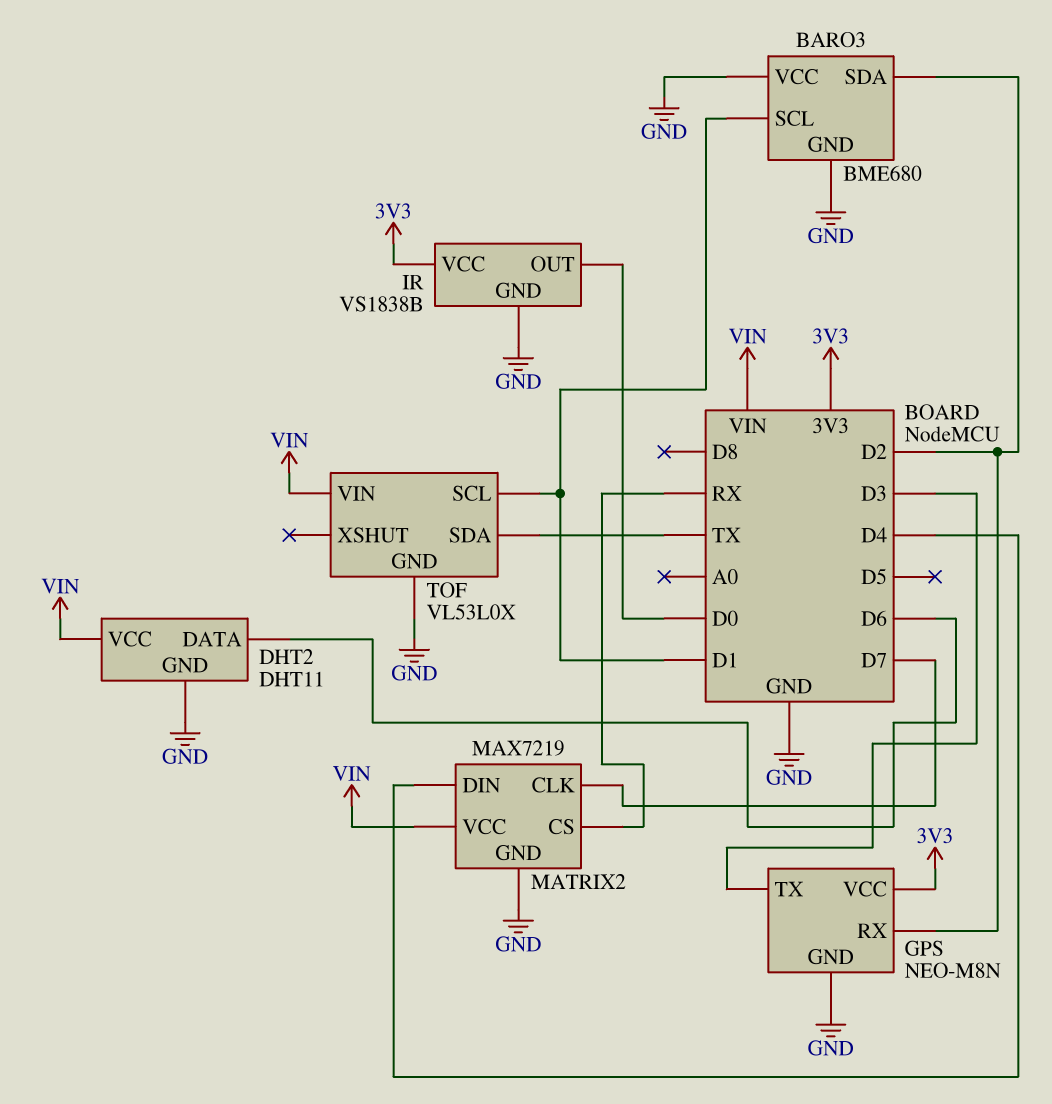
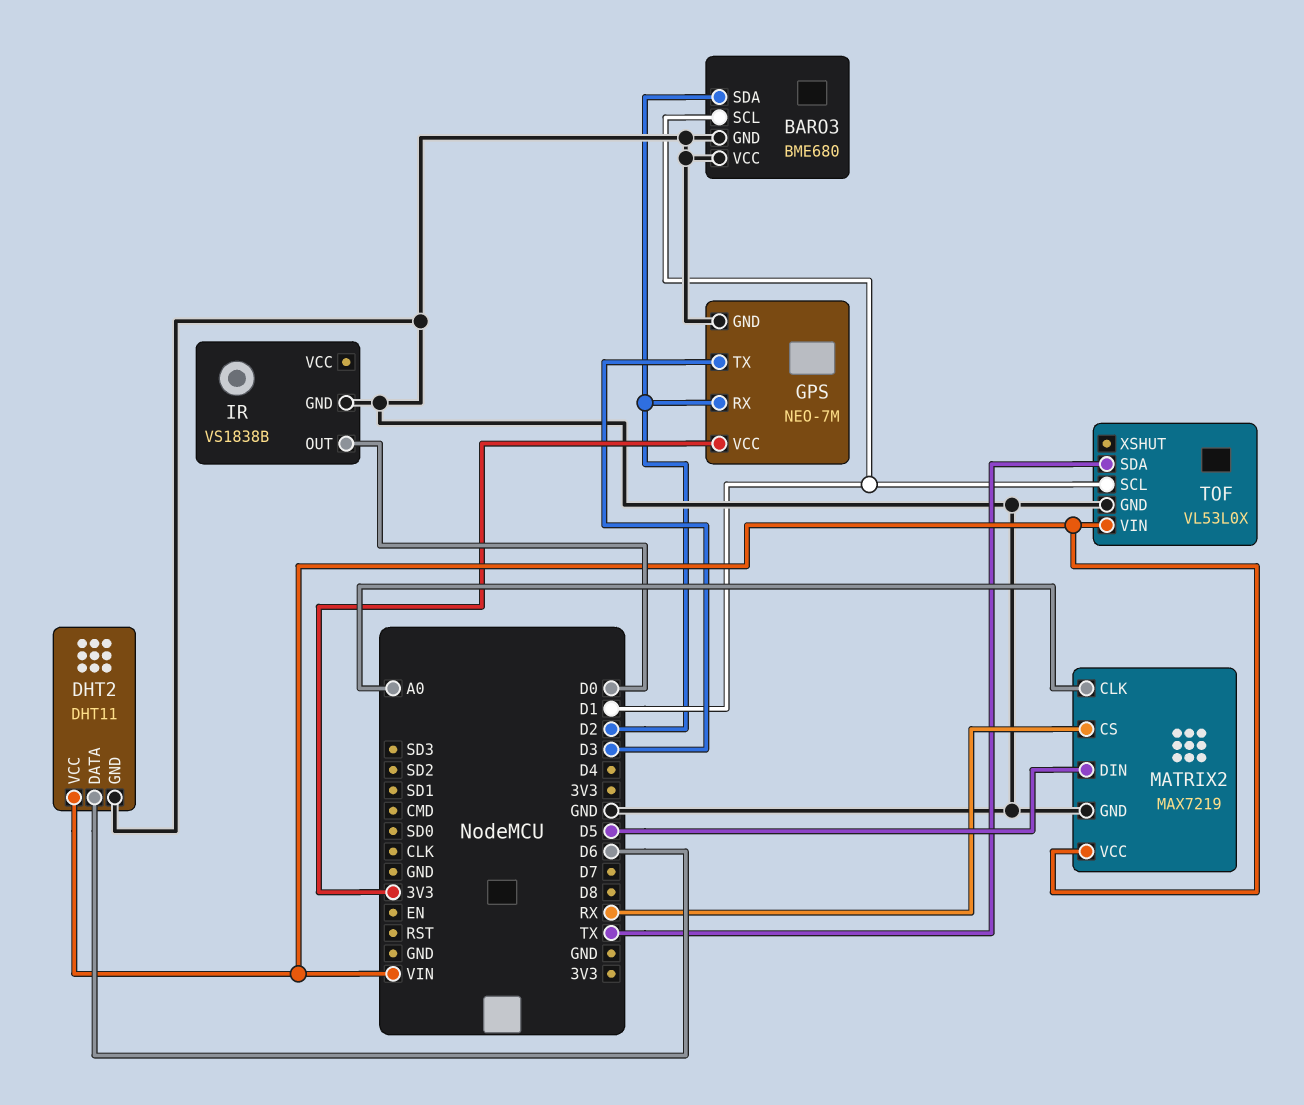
GPS: NEO-M8N -> NEO-7M
IR pin VCC: 3V3 -> none
MATRIX2 pin CLK: D7 -> A0
MATRIX2 pin DIN: D4 -> D5

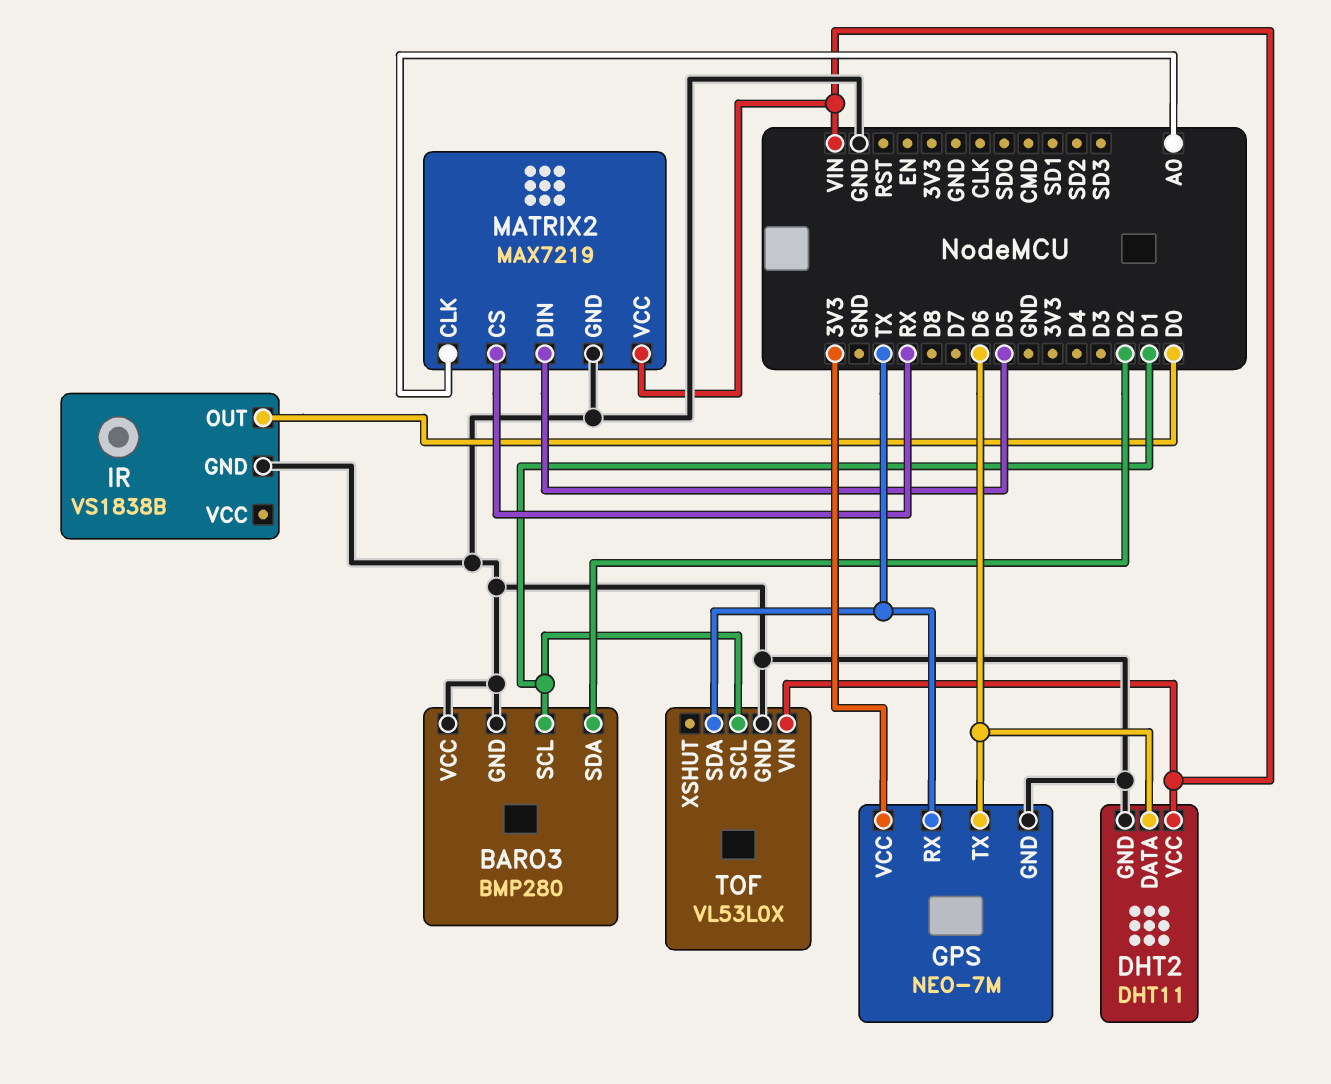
BARO3: BME680 -> BMP280
GPS pin RX: D2 -> TX
GPS pin TX: D3 -> D6

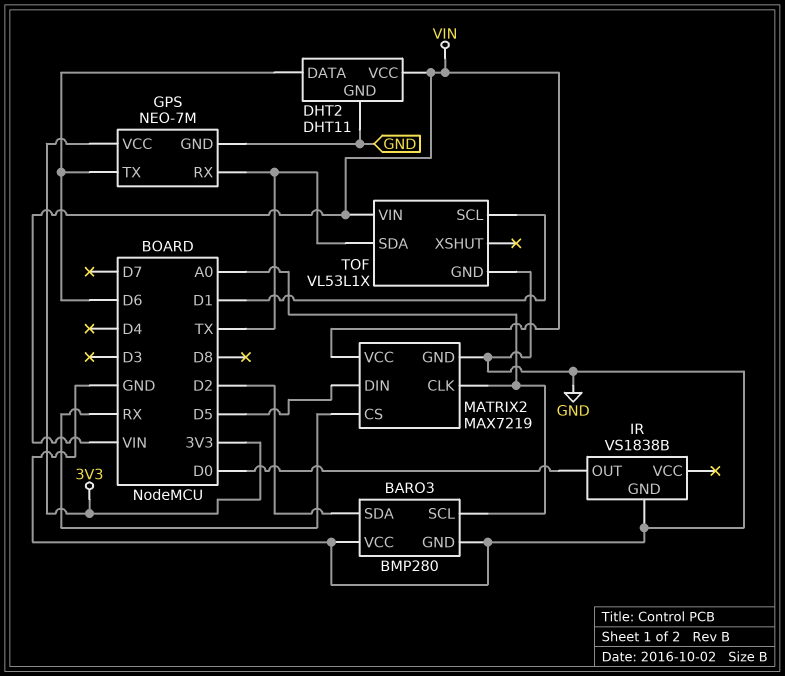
BARO3 pin SCL: D1 -> A0
TOF: VL53L0X -> VL53L1X

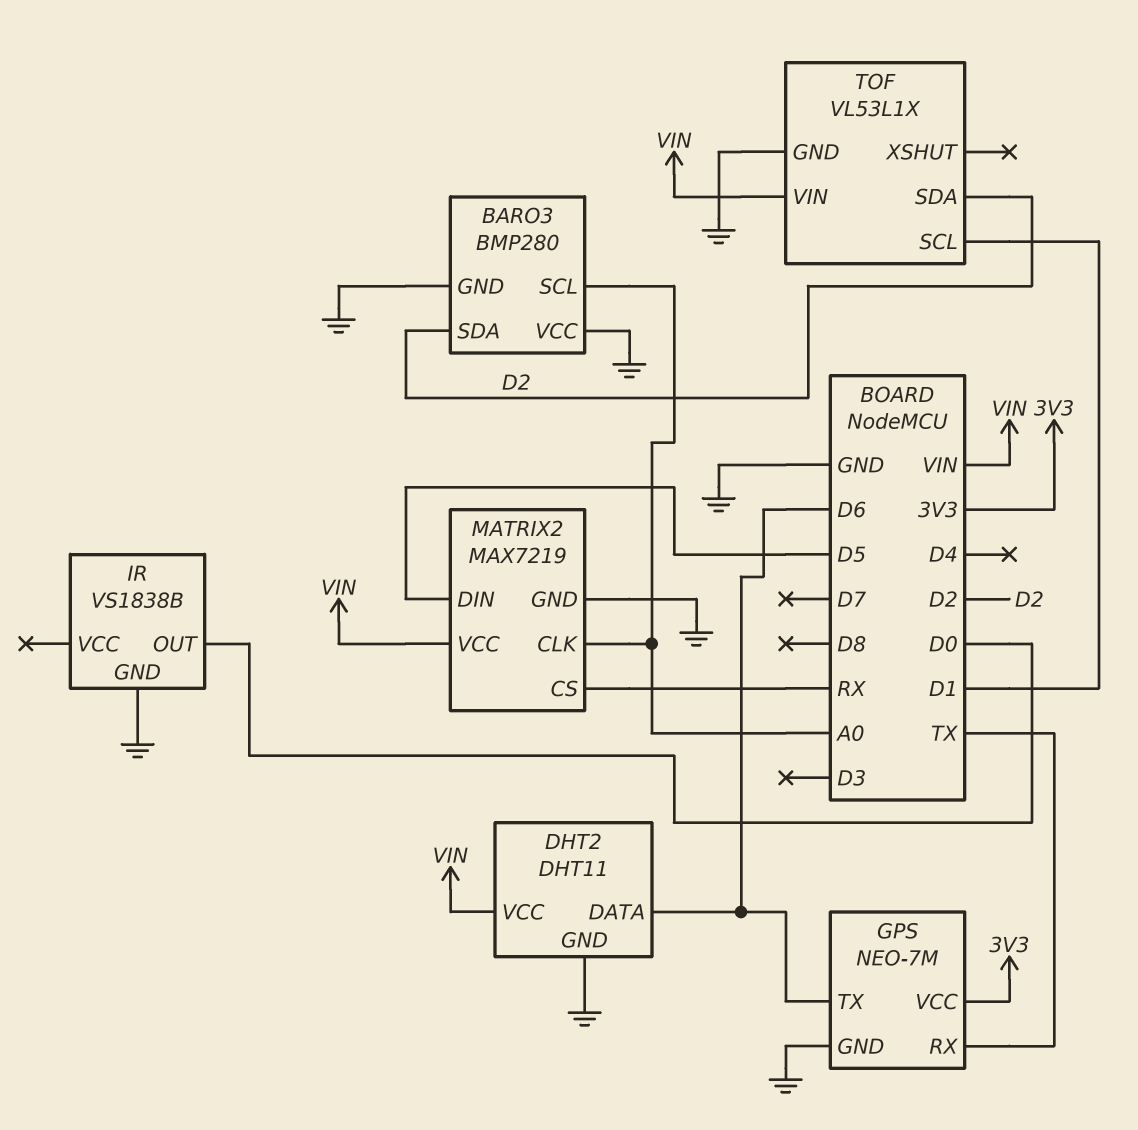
TOF pin SDA: TX -> D2

